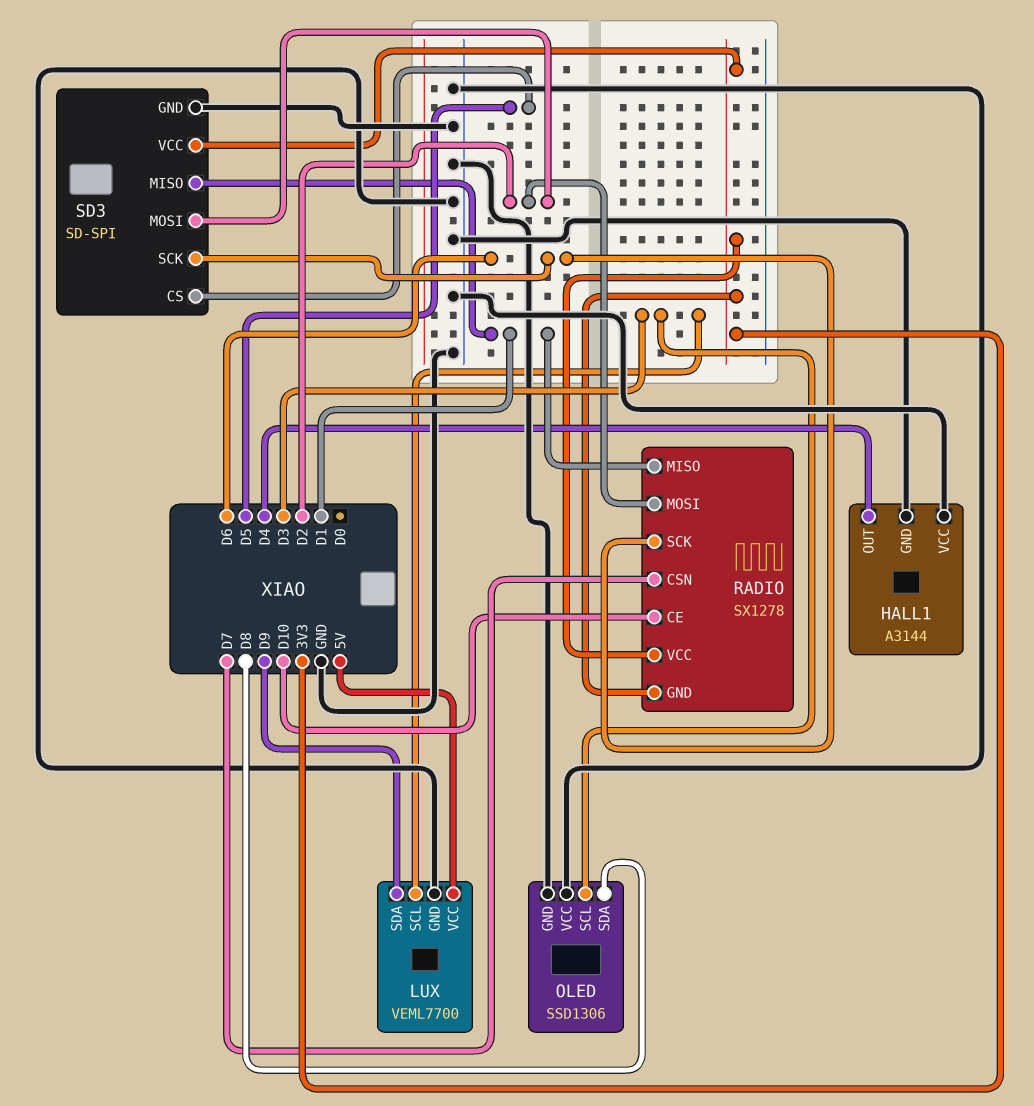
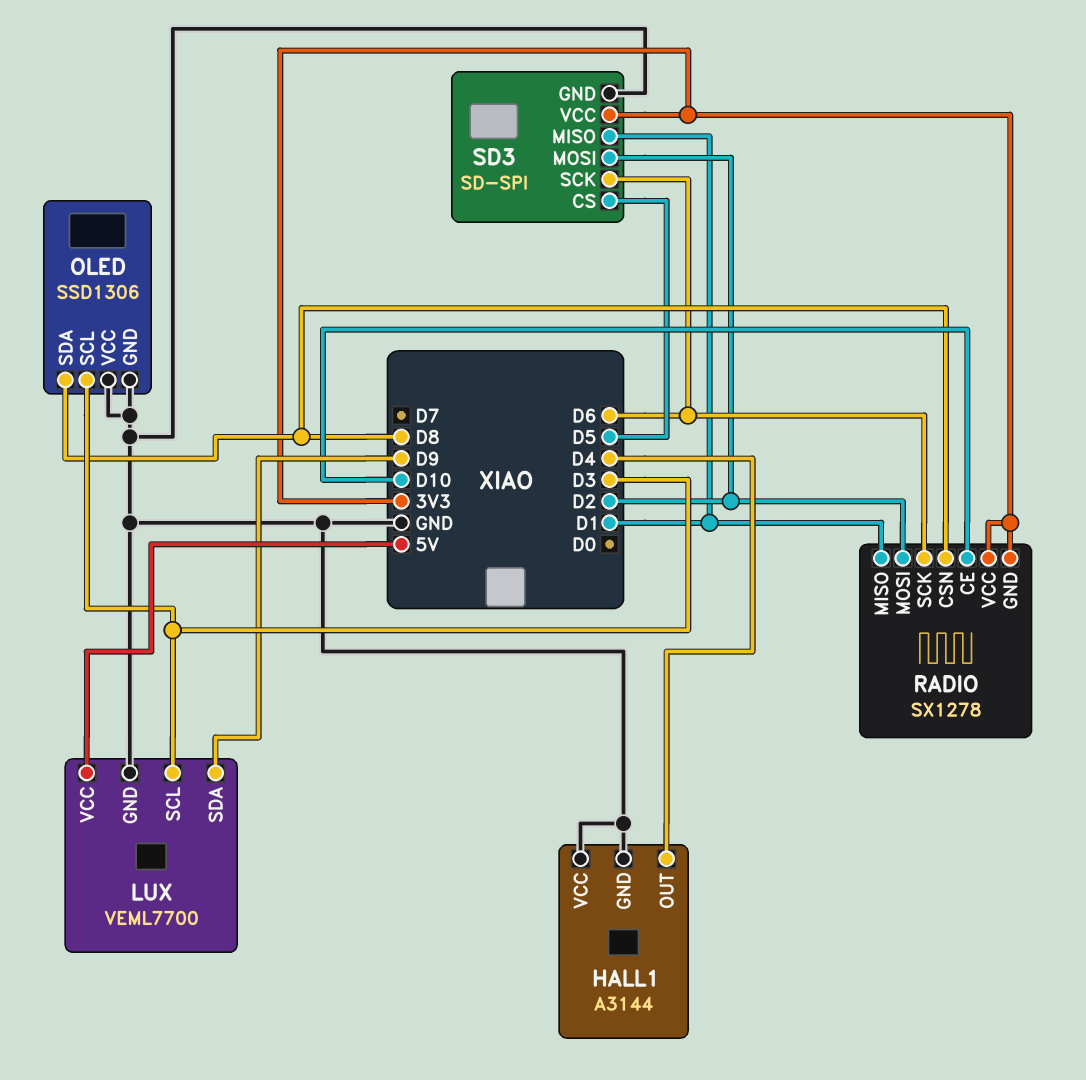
RADIO pin CSN: D7 -> D8

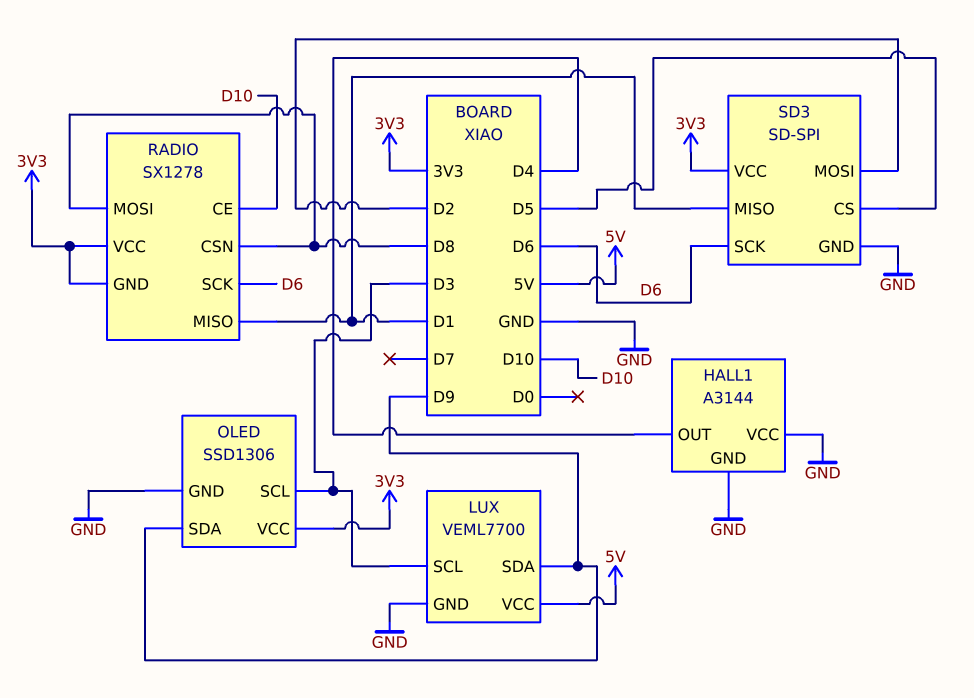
OLED pin SDA: D8 -> D9
OLED pin VCC: GND -> 3V3
RADIO pin MOSI: D2 -> D8

